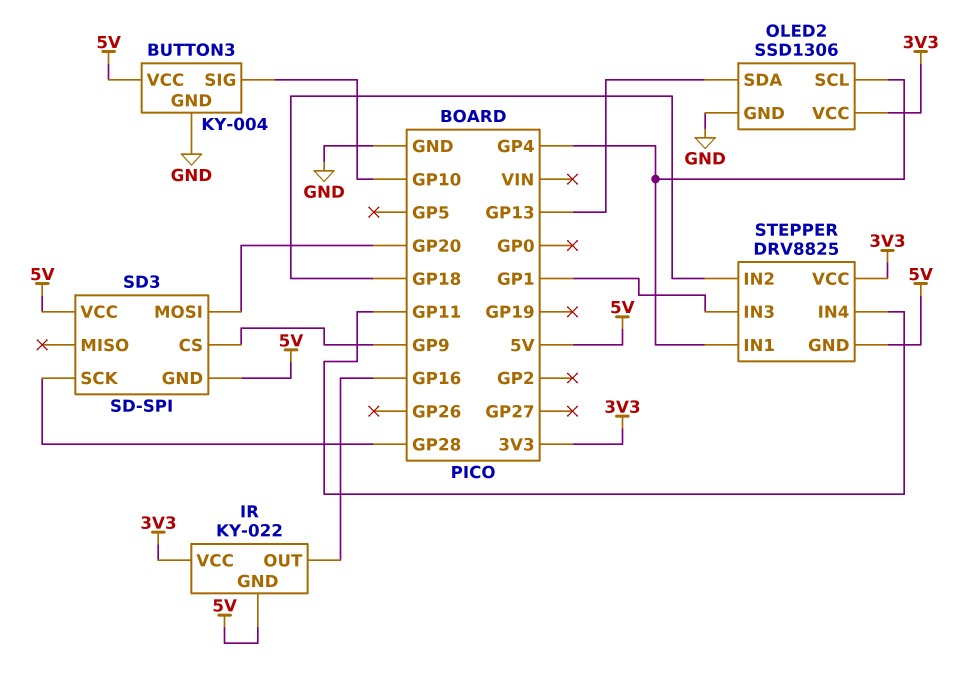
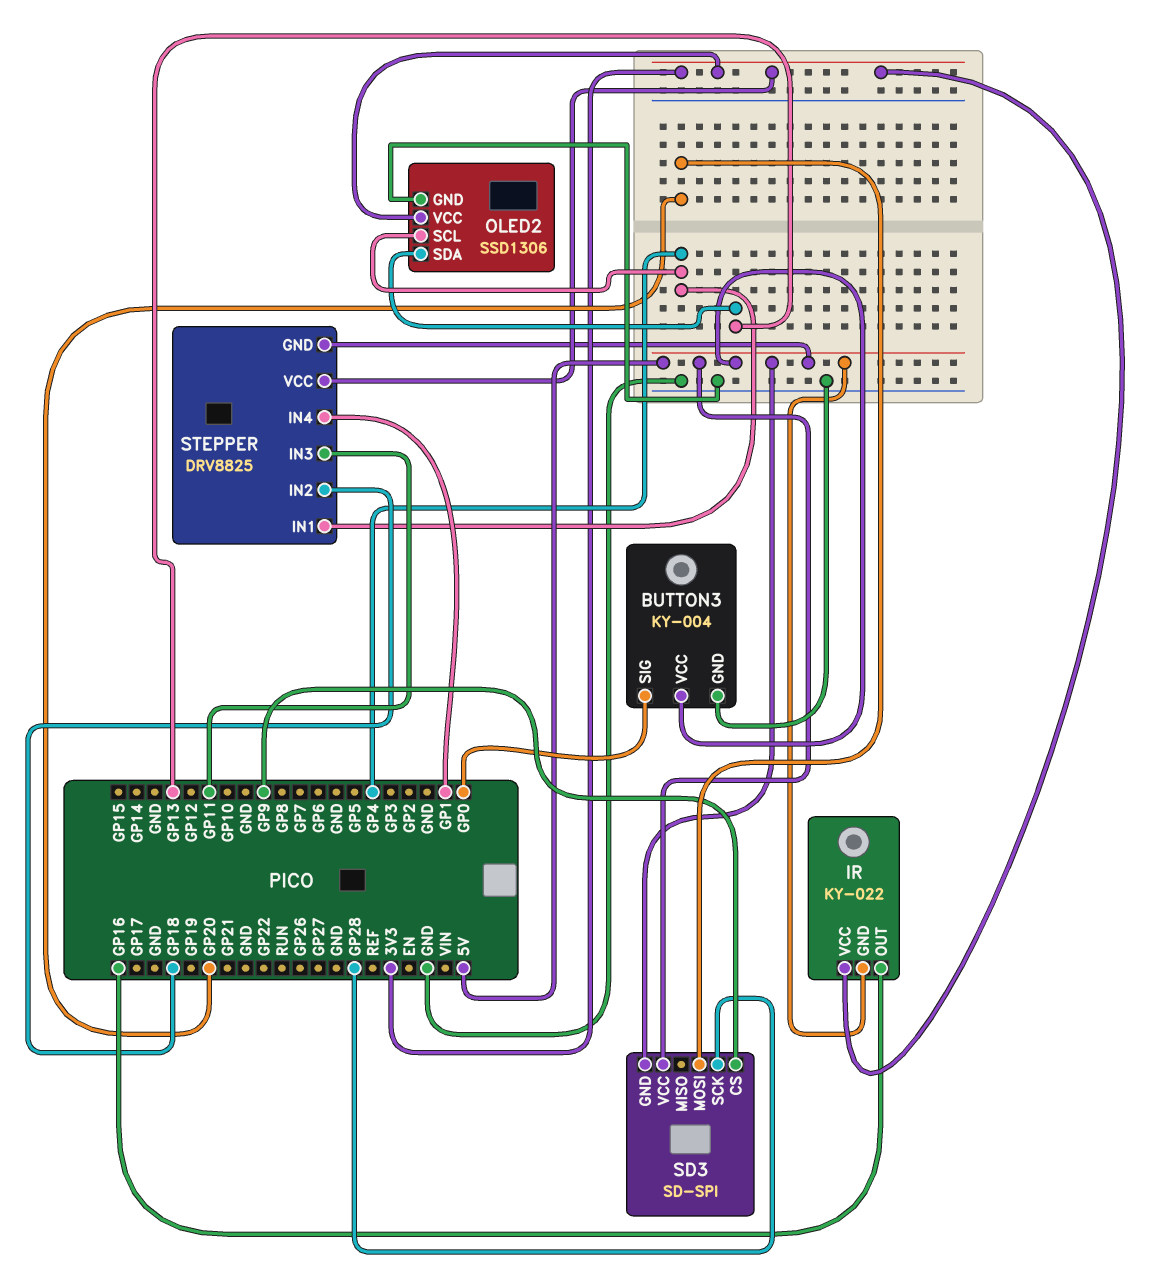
BUTTON3 pin SIG: GP10 -> GP0
STEPPER pin IN3: GP1 -> GP11
STEPPER pin IN4: GP11 -> GP1

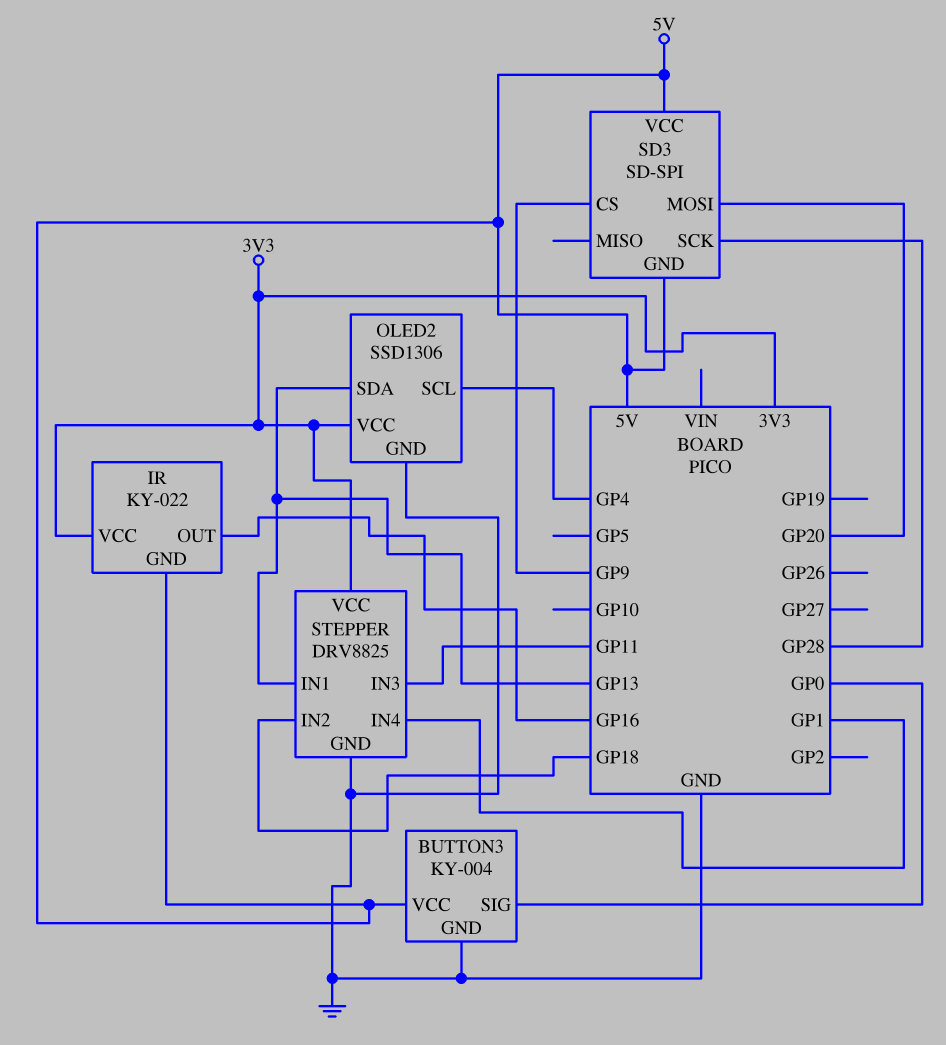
STEPPER pin GND: 5V -> GND
STEPPER pin IN1: GP4 -> GP13

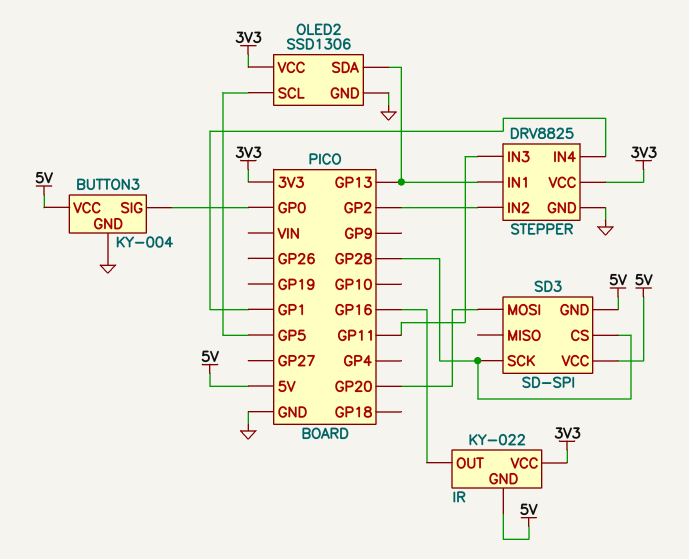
OLED2 pin SCL: GP4 -> GP5
SD3 pin CS: GP9 -> GP28
STEPPER pin IN2: GP18 -> GP2

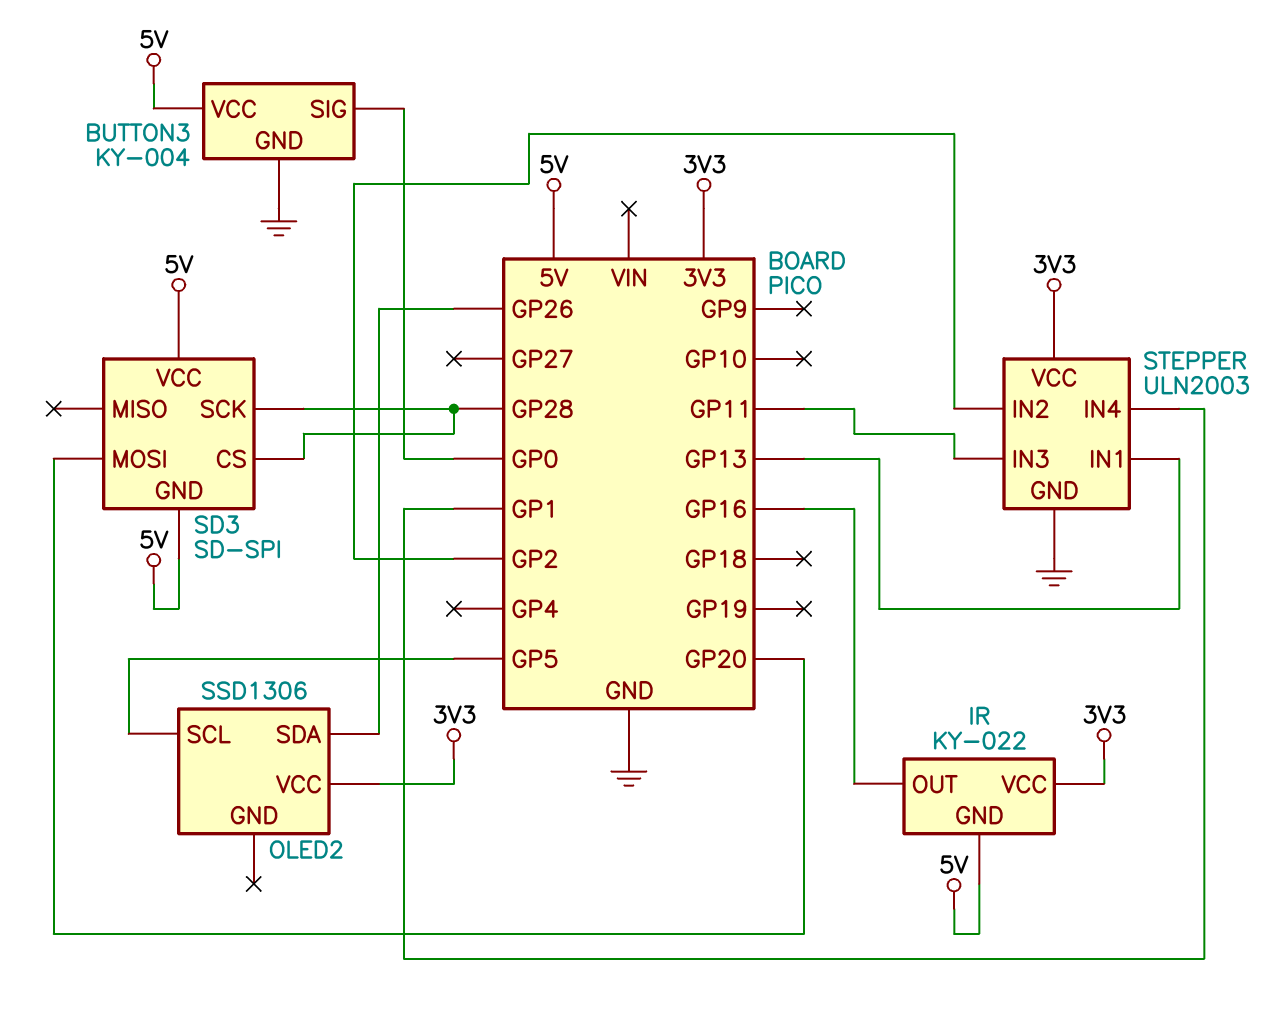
OLED2 pin GND: GND -> none
OLED2 pin SDA: GP13 -> GP26
STEPPER: DRV8825 -> ULN2003

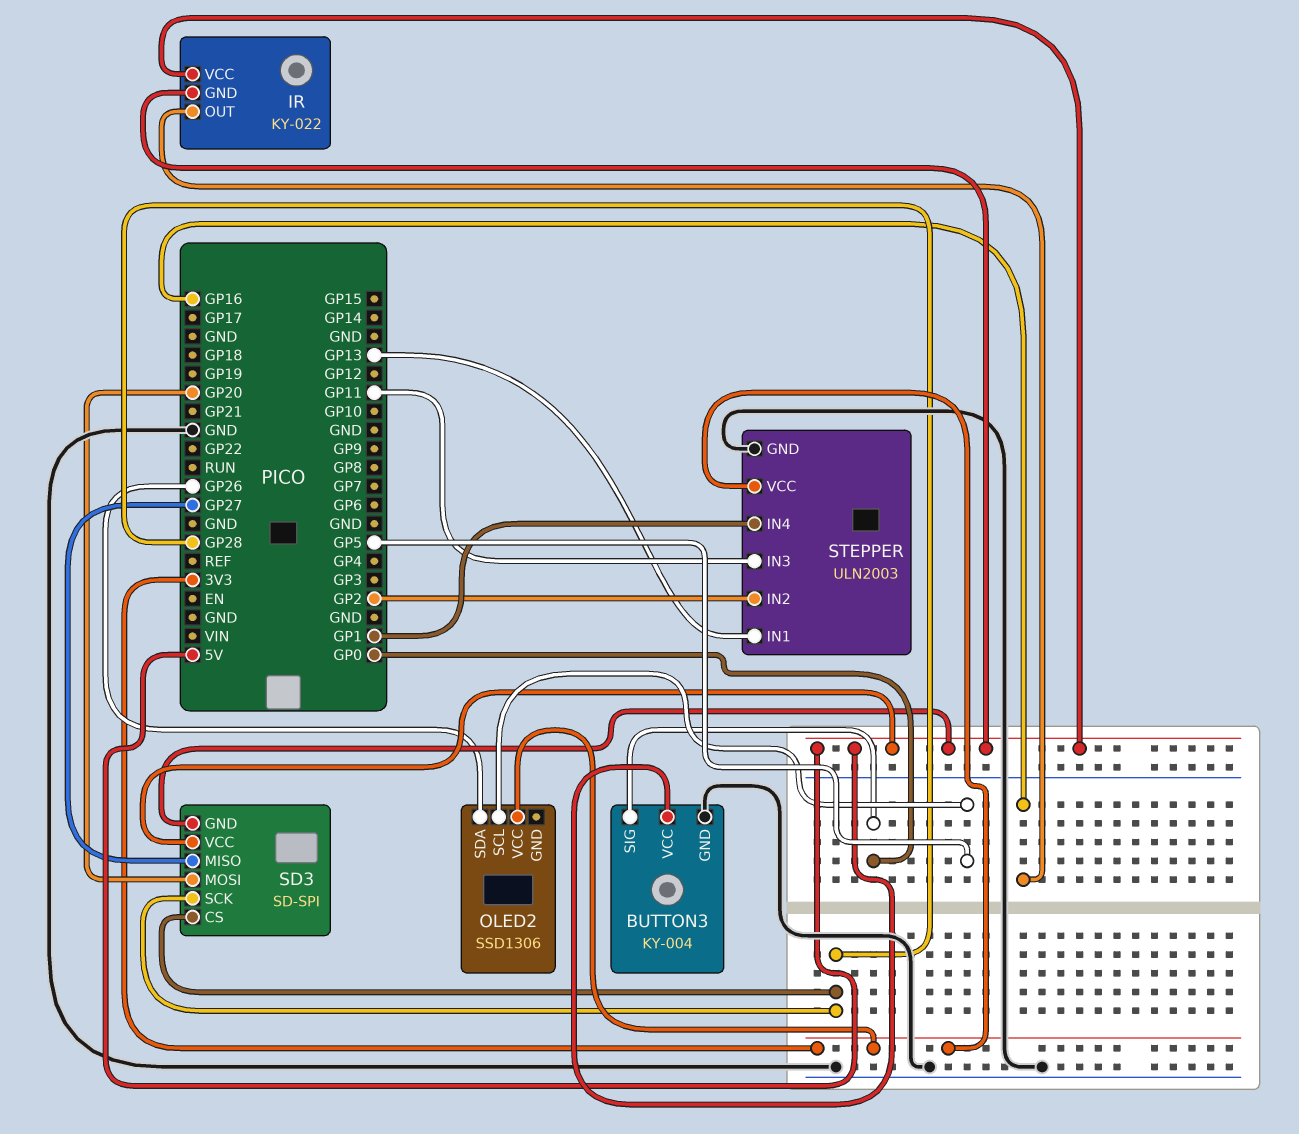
IR pin VCC: 3V3 -> 5V
SD3 pin MISO: none -> GP27

